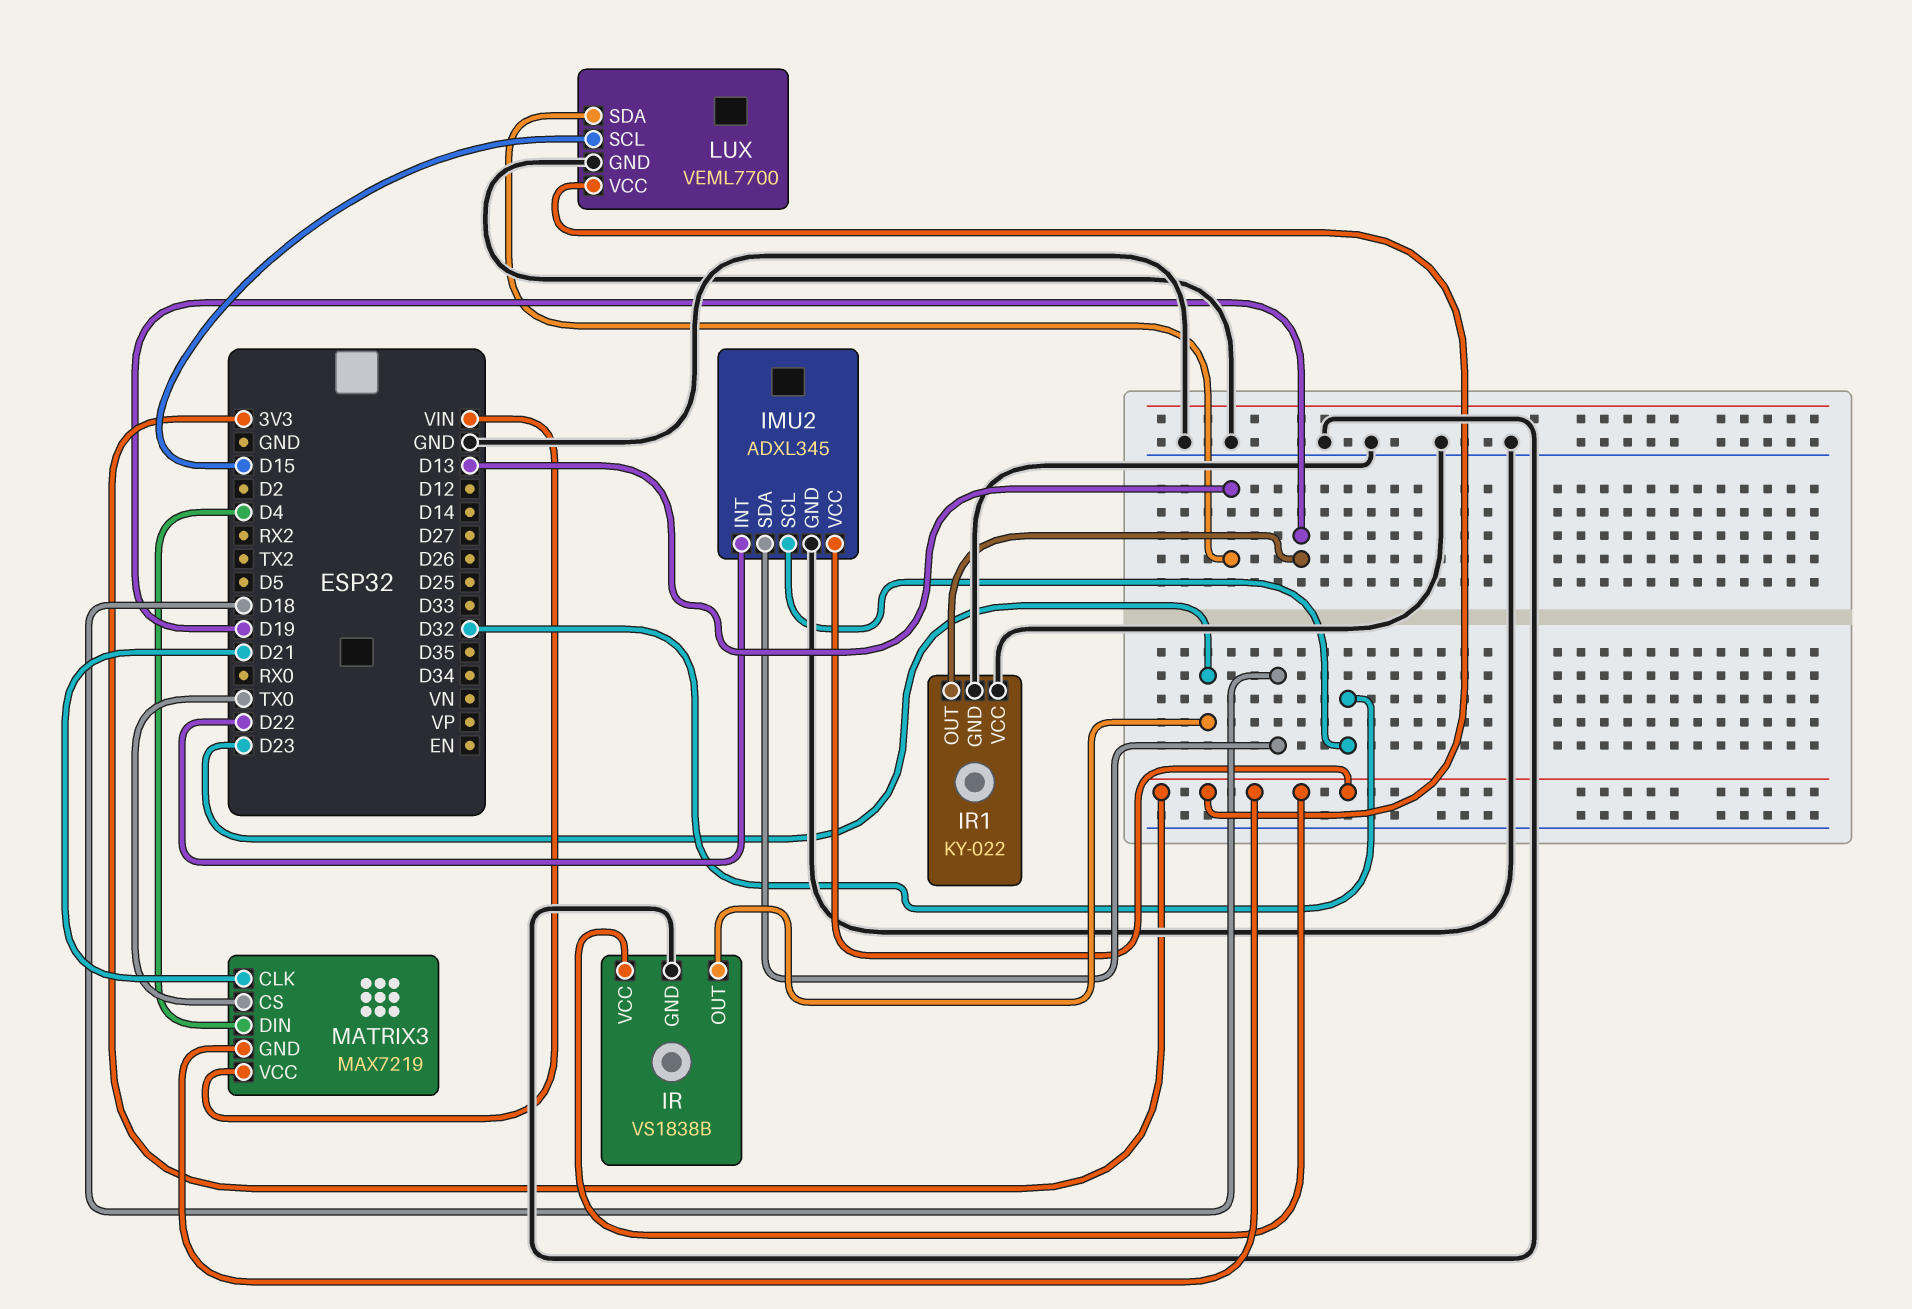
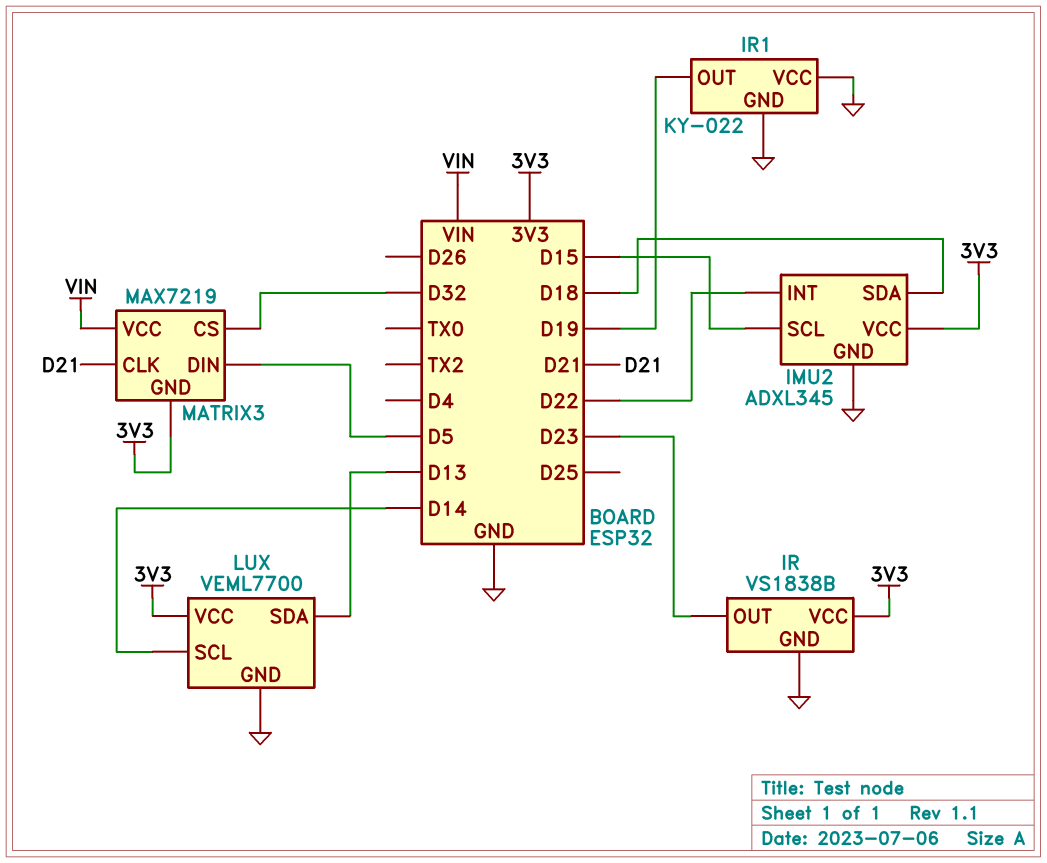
IMU2 pin SCL: D32 -> D15
LUX pin SCL: D15 -> D14
MATRIX3 pin CS: TX0 -> D32
MATRIX3 pin DIN: D4 -> D5

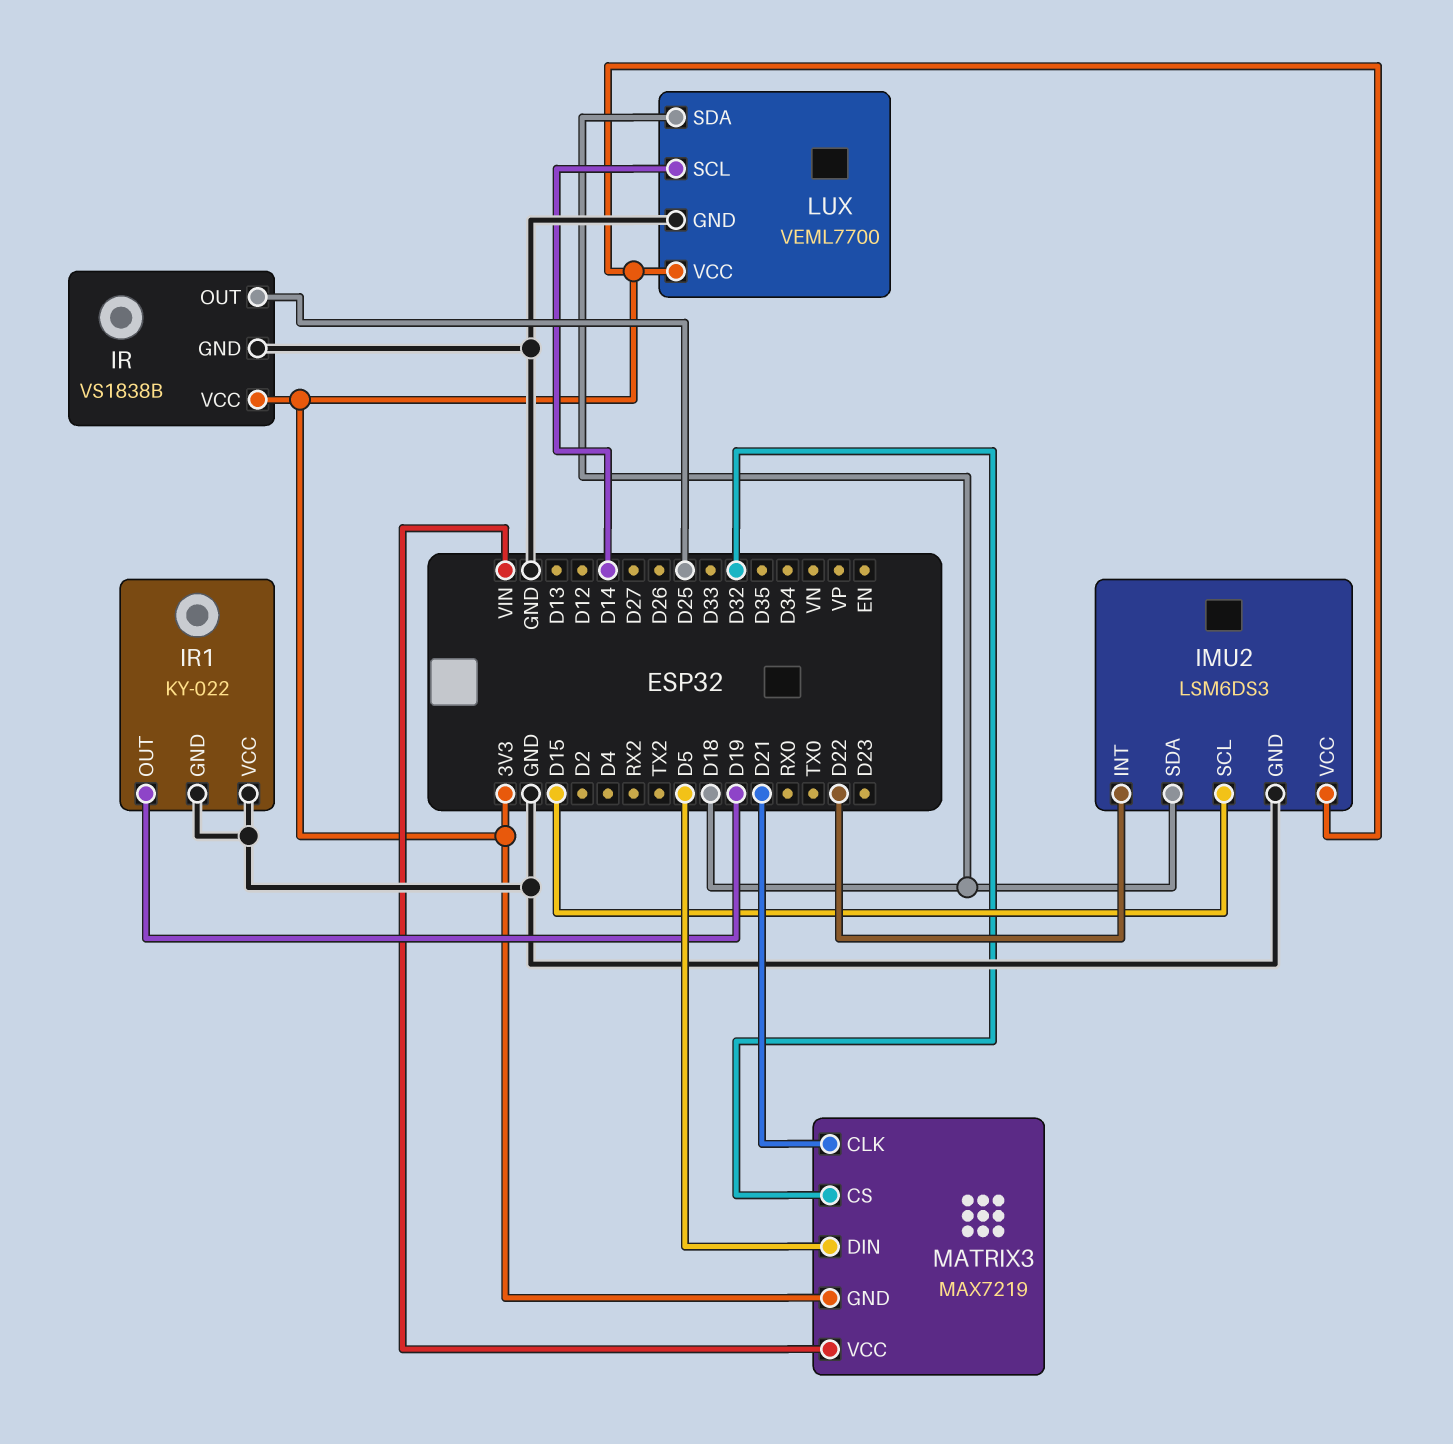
IMU2: ADXL345 -> LSM6DS3
IR pin OUT: D23 -> D25
LUX pin SDA: D13 -> D18

